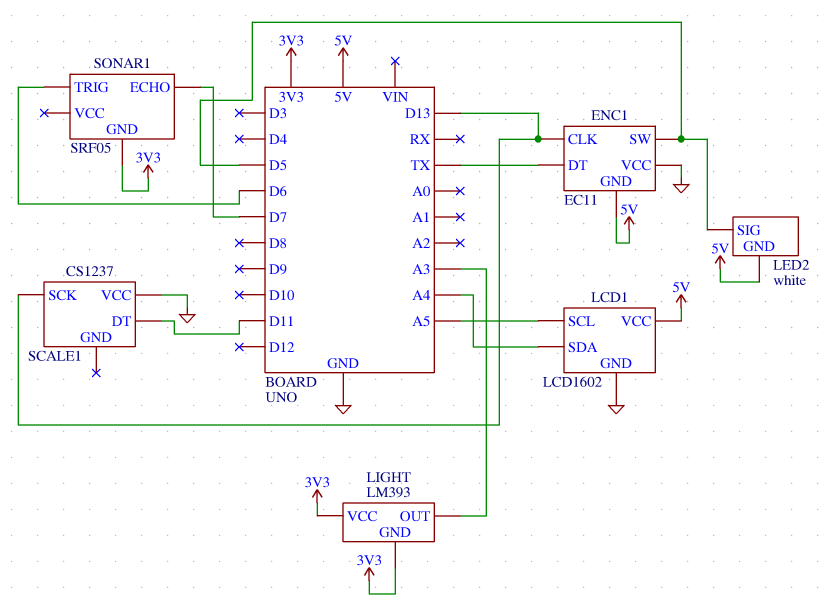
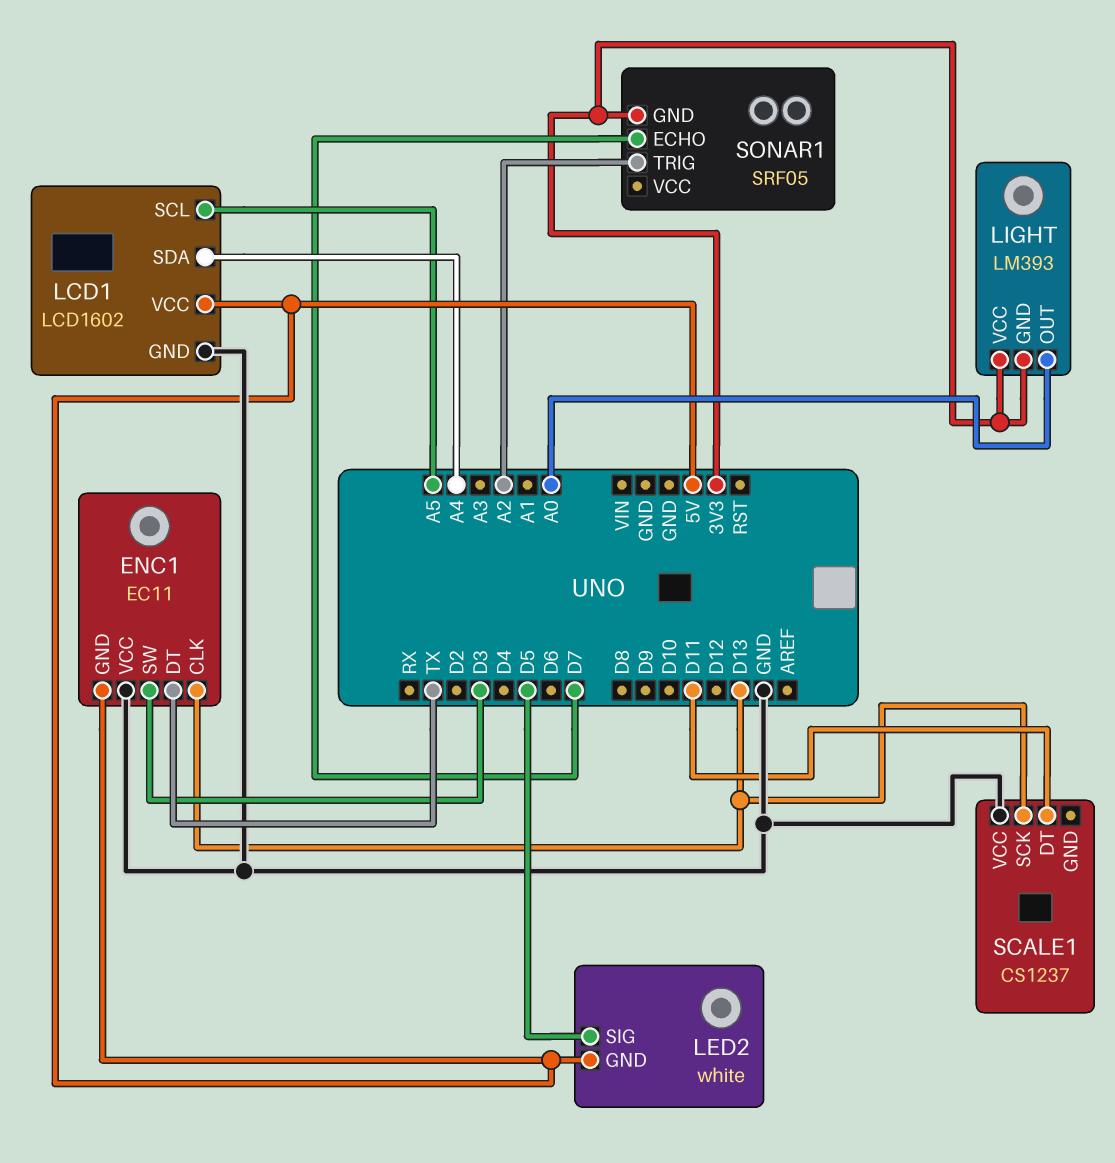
ENC1 pin SW: D5 -> D3
LIGHT pin OUT: A3 -> A0
SONAR1 pin TRIG: D6 -> A2

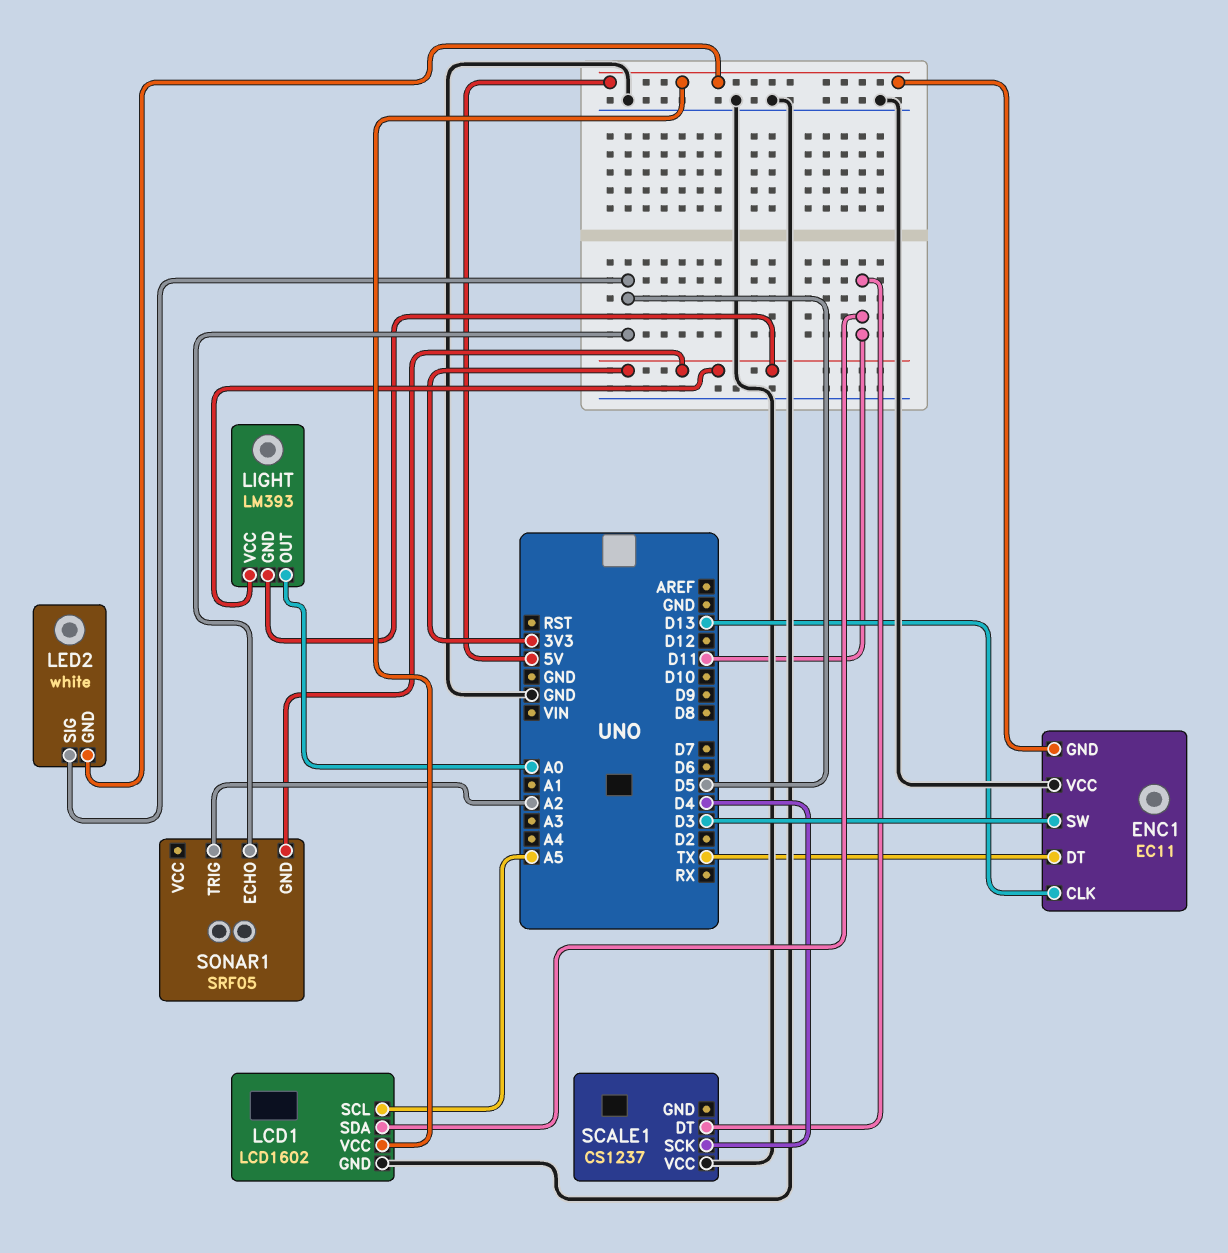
LCD1 pin SDA: A4 -> D11
SCALE1 pin SCK: D13 -> D4
SONAR1 pin ECHO: D7 -> D5

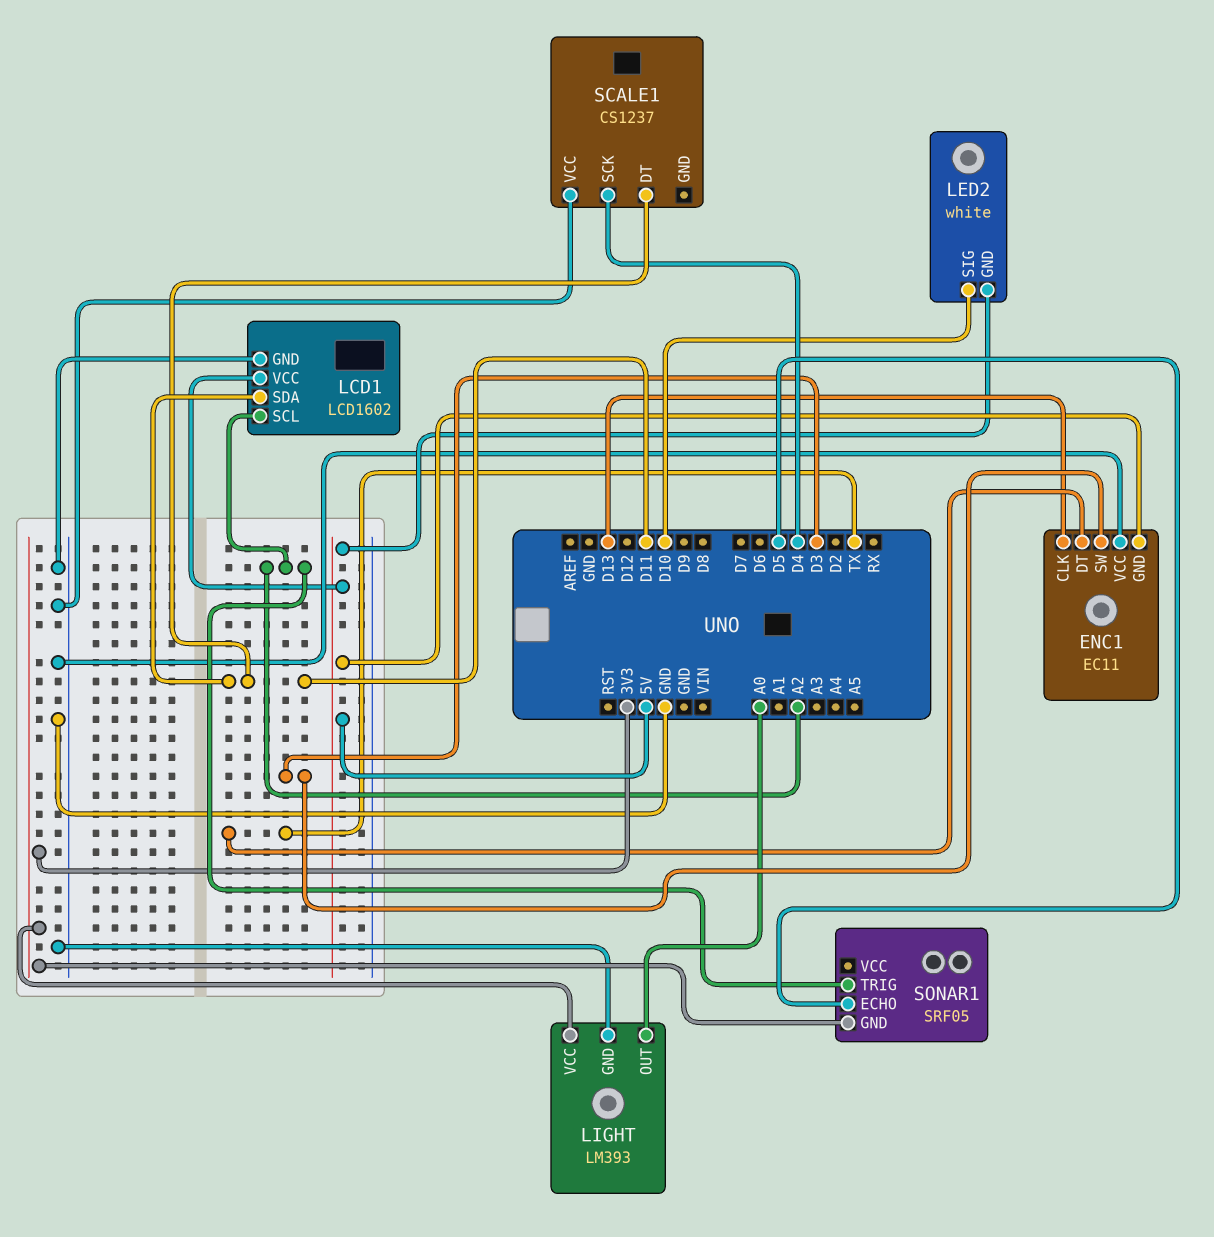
LCD1 pin SCL: A5 -> A2
LED2 pin SIG: D5 -> D10
LIGHT pin GND: 3V3 -> GND

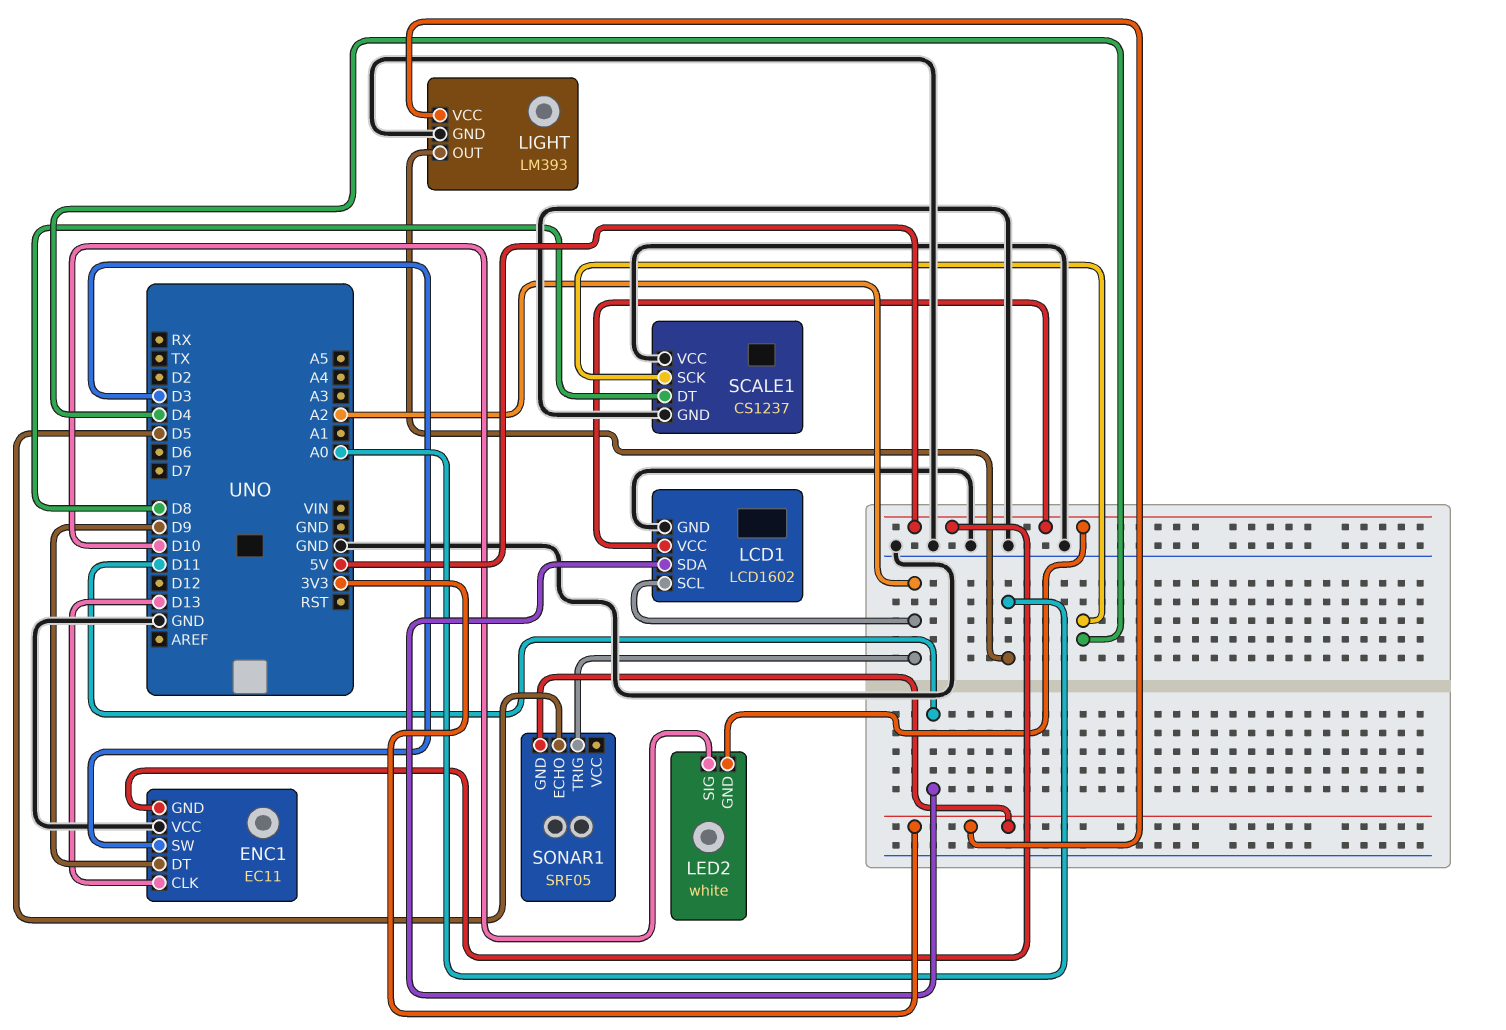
ENC1 pin DT: TX -> D9
SCALE1 pin DT: D11 -> D8
SCALE1 pin GND: none -> GND

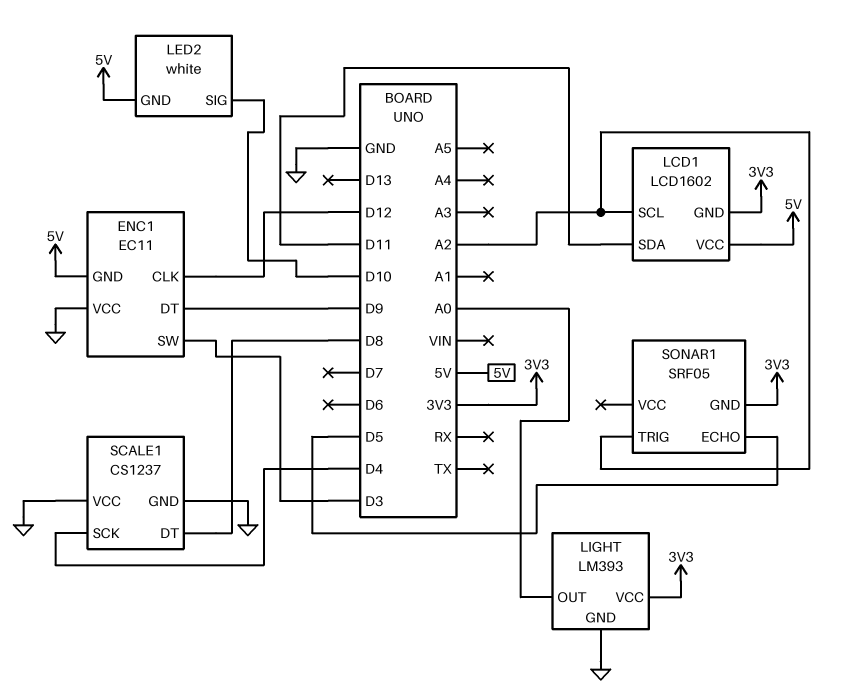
ENC1 pin CLK: D13 -> D12
LCD1 pin GND: GND -> 3V3

